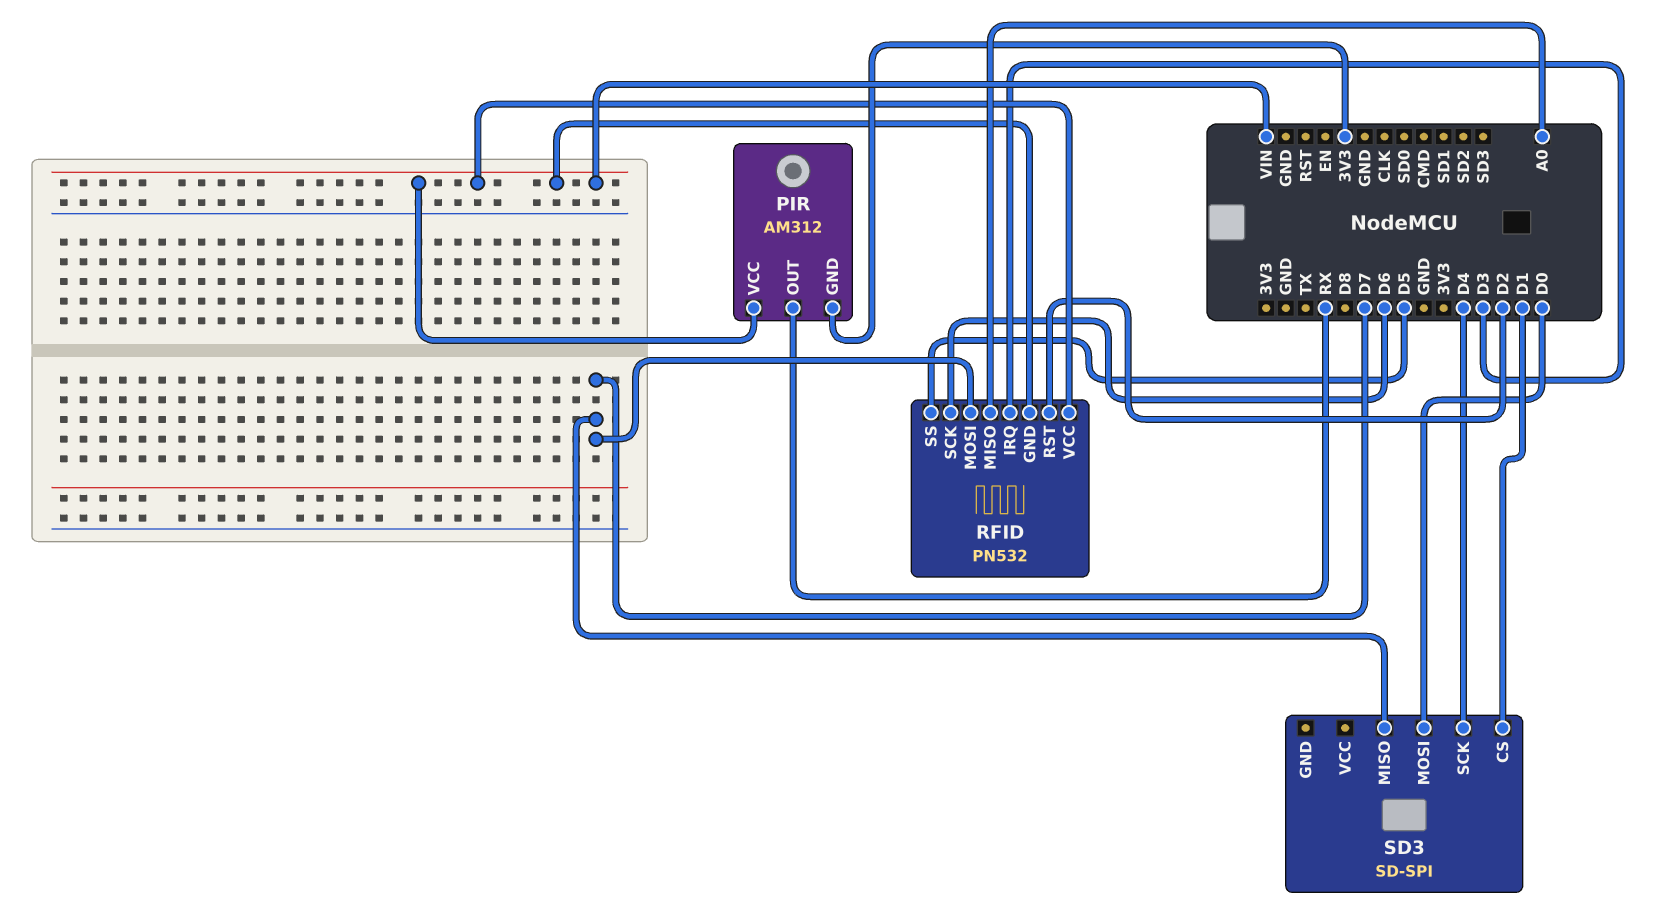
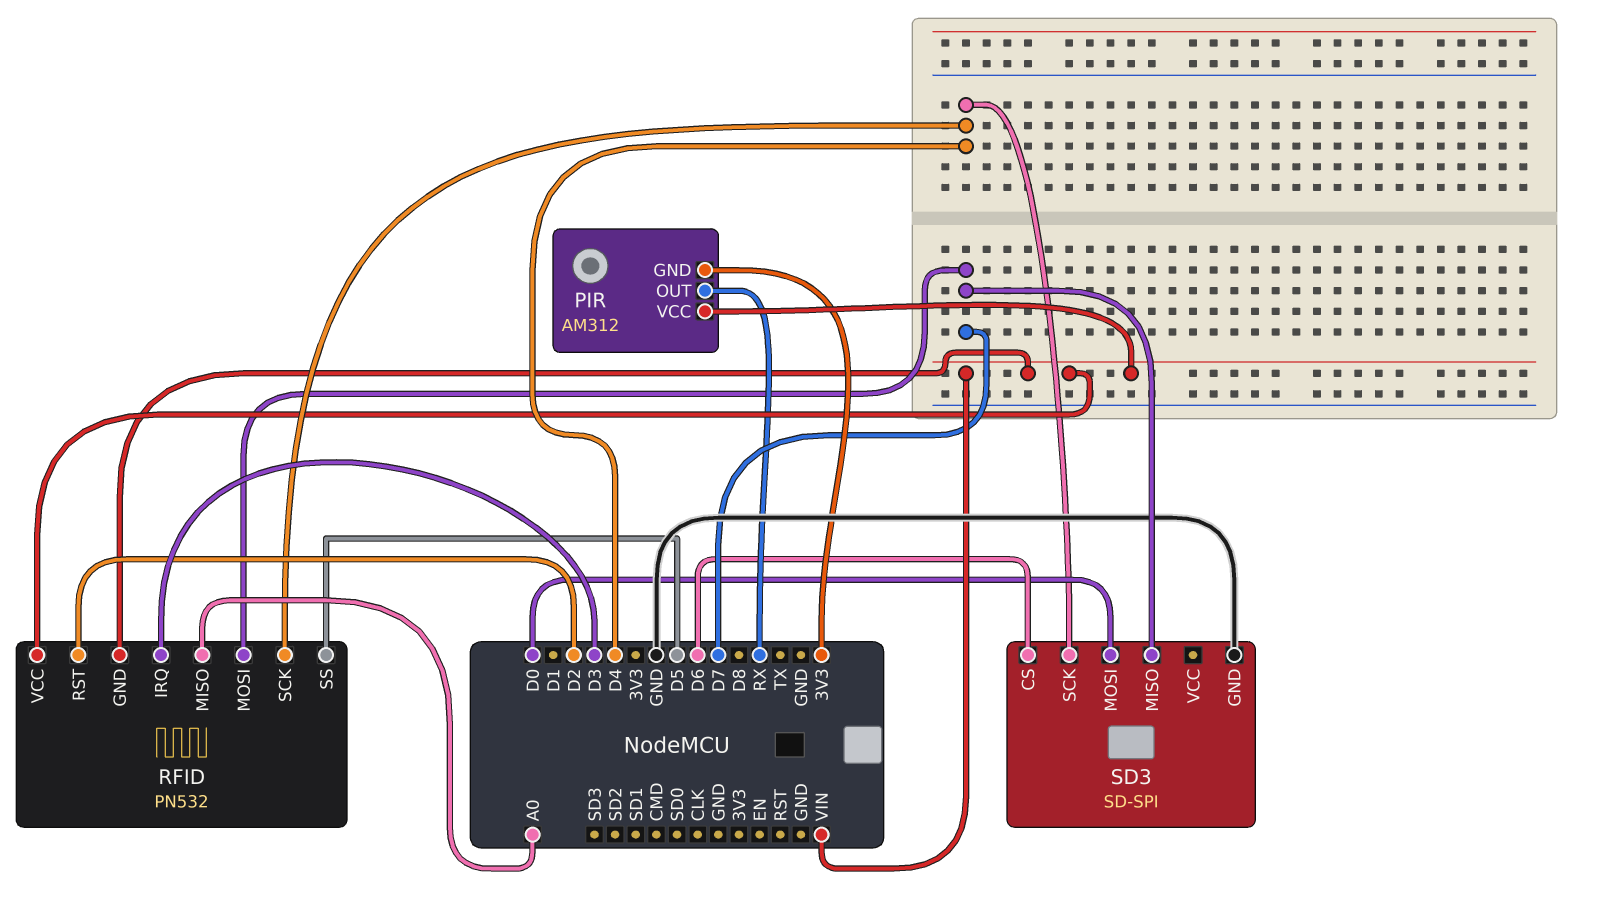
RFID pin SCK: D6 -> D4
SD3 pin CS: D1 -> D6
SD3 pin GND: none -> GND

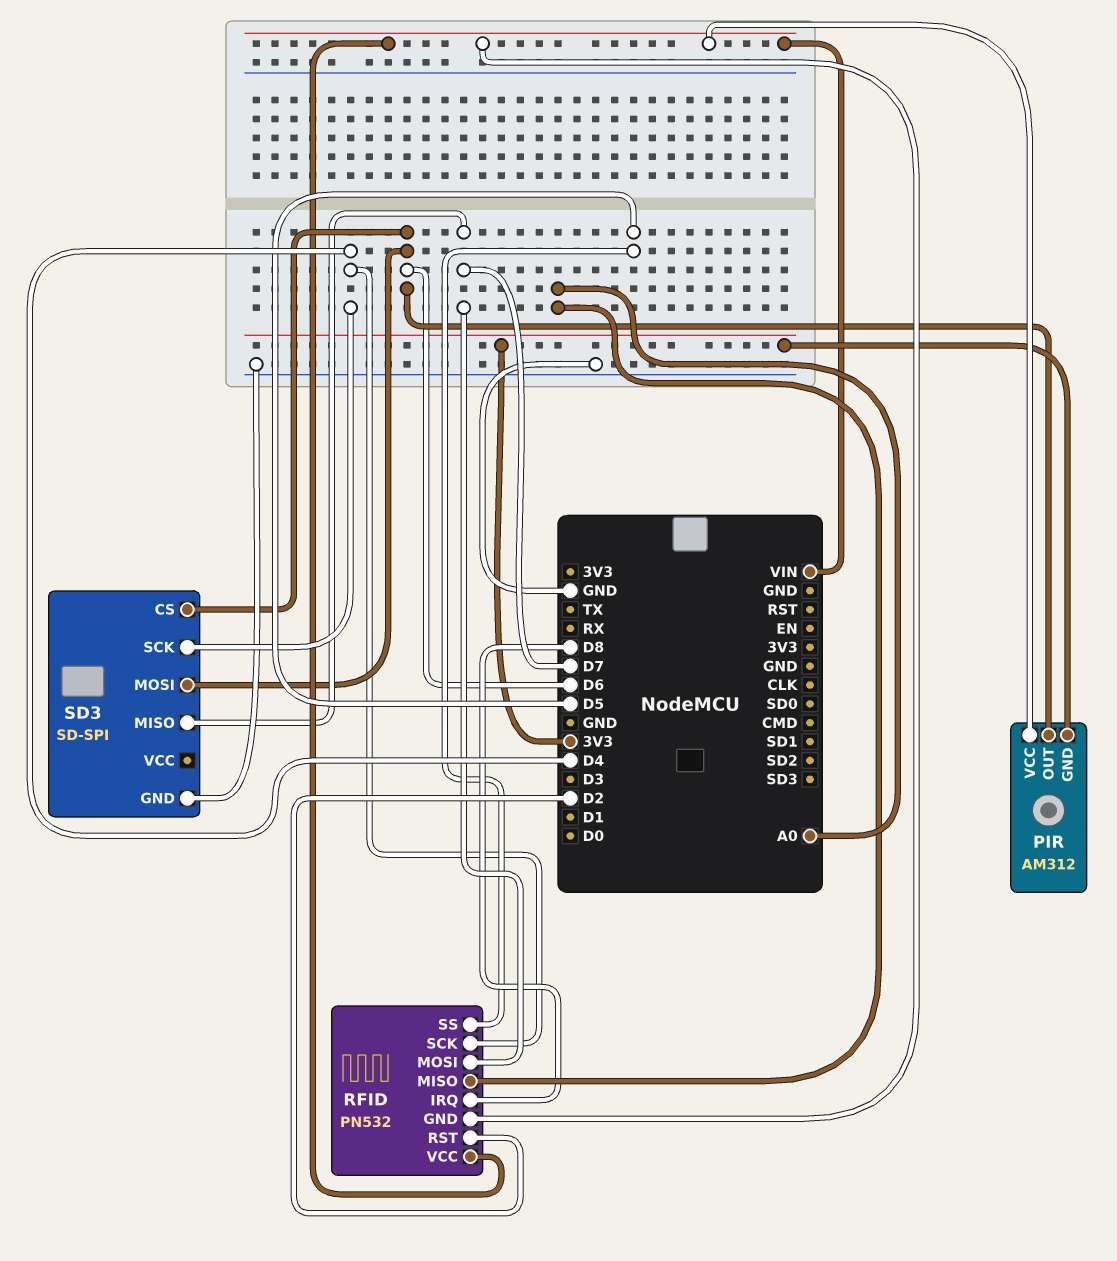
PIR pin OUT: RX -> D6
RFID pin IRQ: D3 -> D8
SD3 pin MOSI: D0 -> D6

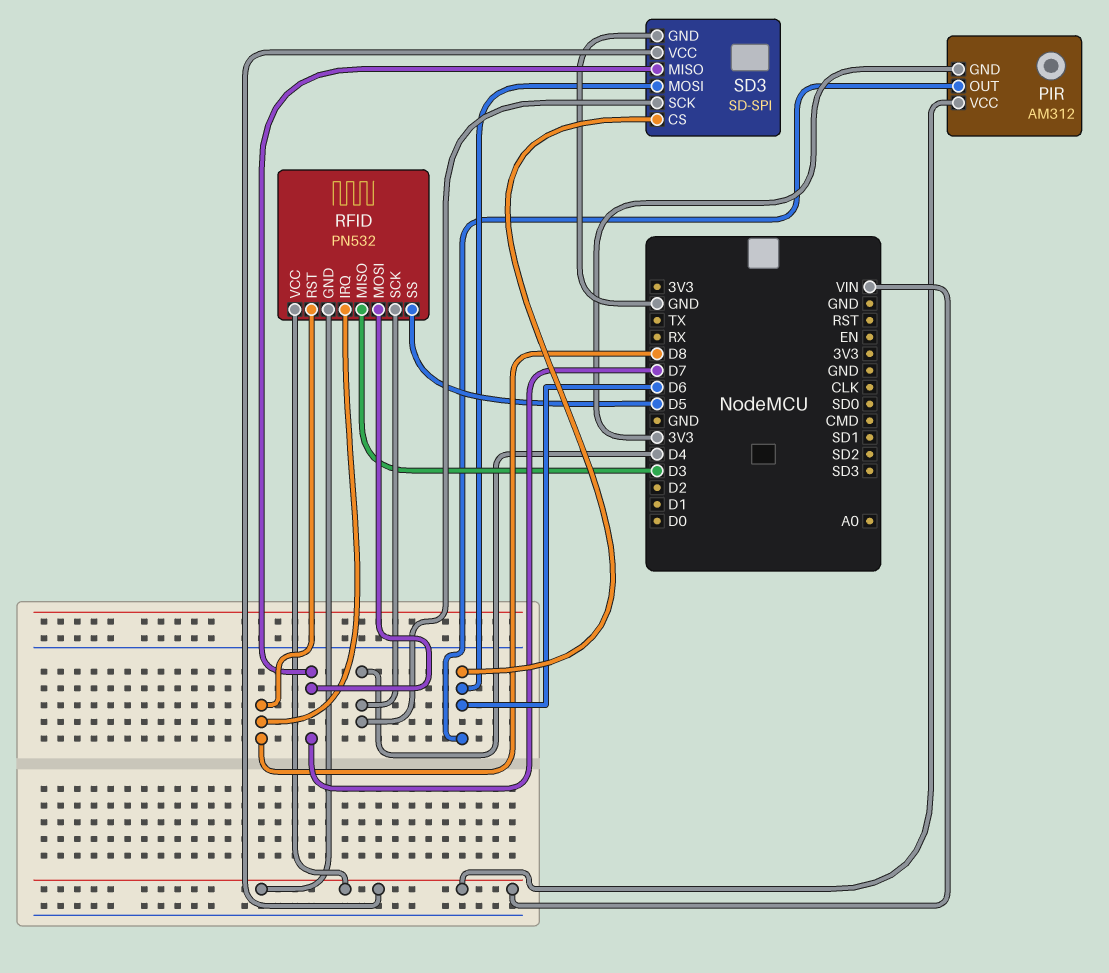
RFID pin MISO: A0 -> D3
RFID pin RST: D2 -> D8
SD3 pin VCC: none -> VIN

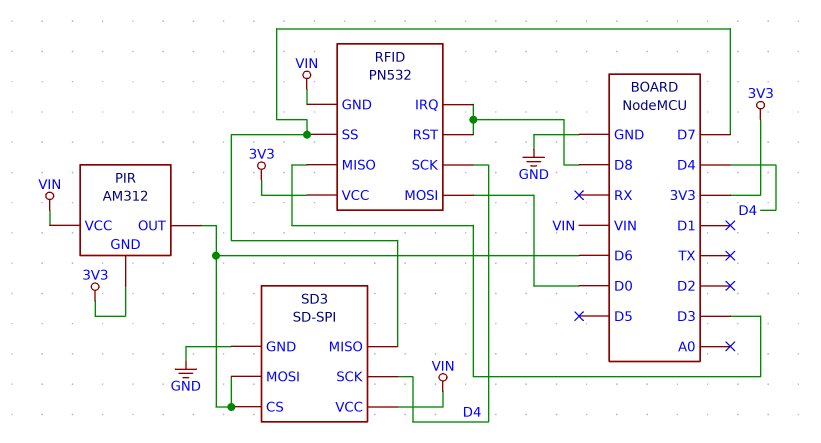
RFID pin MOSI: D7 -> D0
RFID pin SS: D5 -> D7
RFID pin VCC: VIN -> 3V3

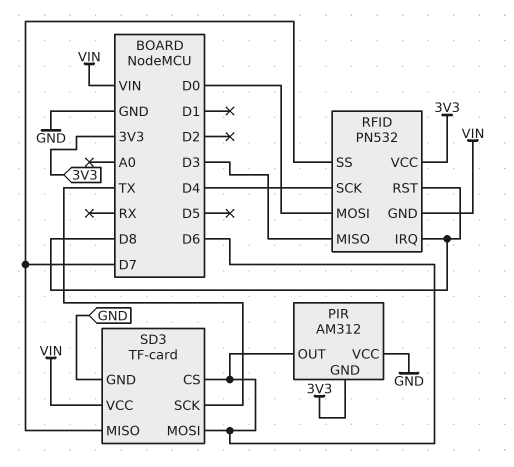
PIR pin VCC: VIN -> GND
SD3: SD-SPI -> TF-card
SD3 pin SCK: D4 -> TX

